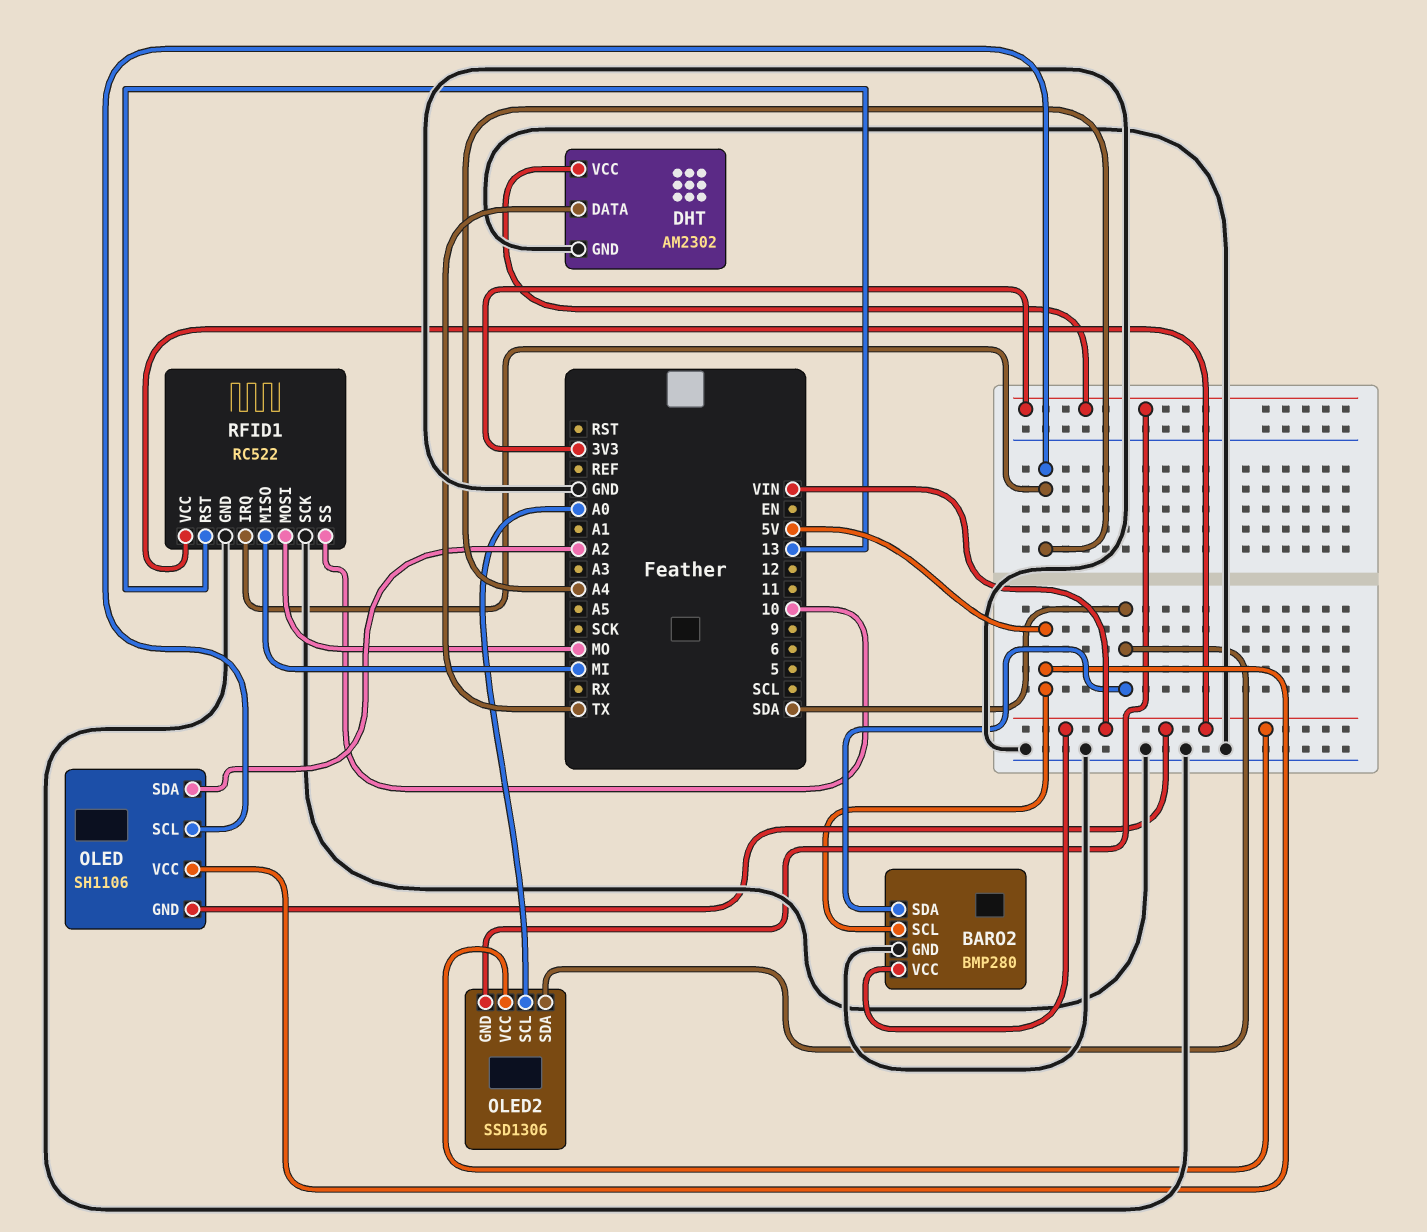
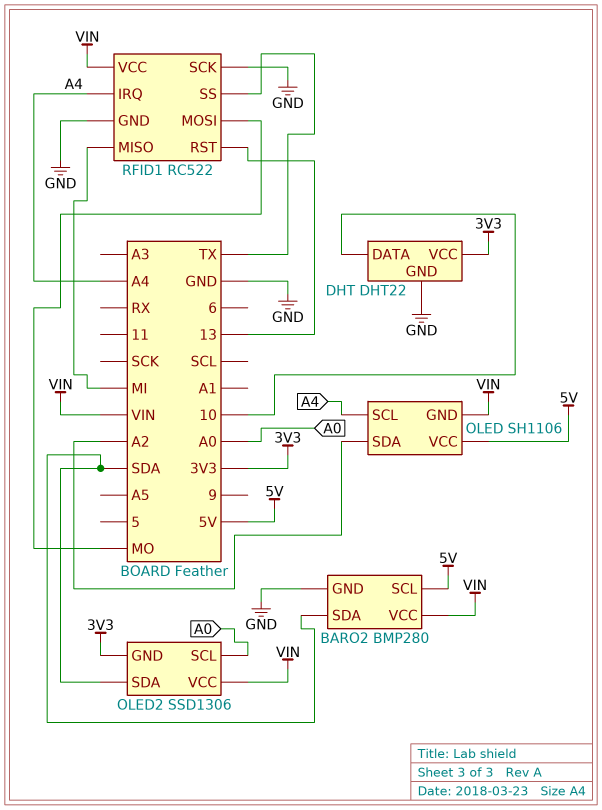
DHT: AM2302 -> DHT22
DHT pin DATA: TX -> 10
RFID1 pin SS: 10 -> TX

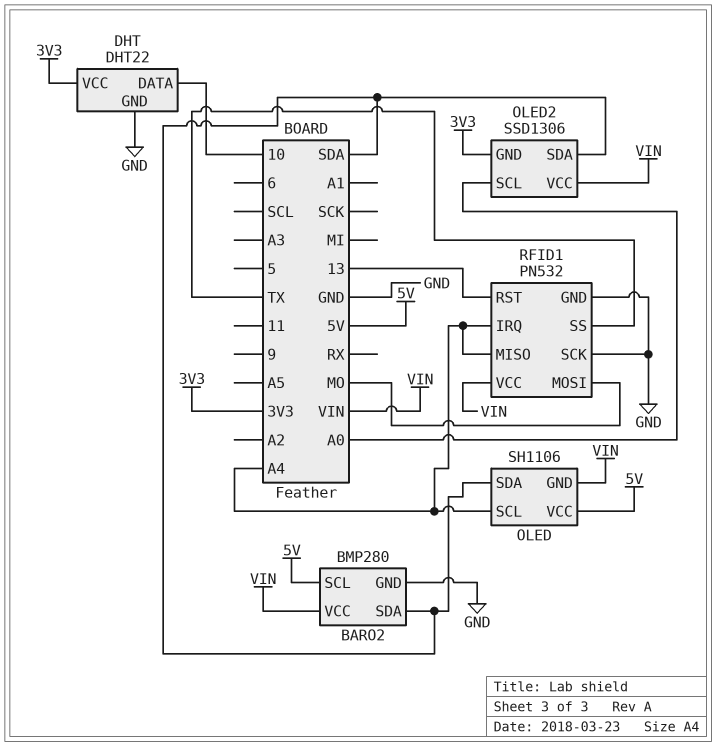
OLED pin SDA: A2 -> SDA
RFID1: RC522 -> PN532
RFID1 pin MISO: MI -> A4

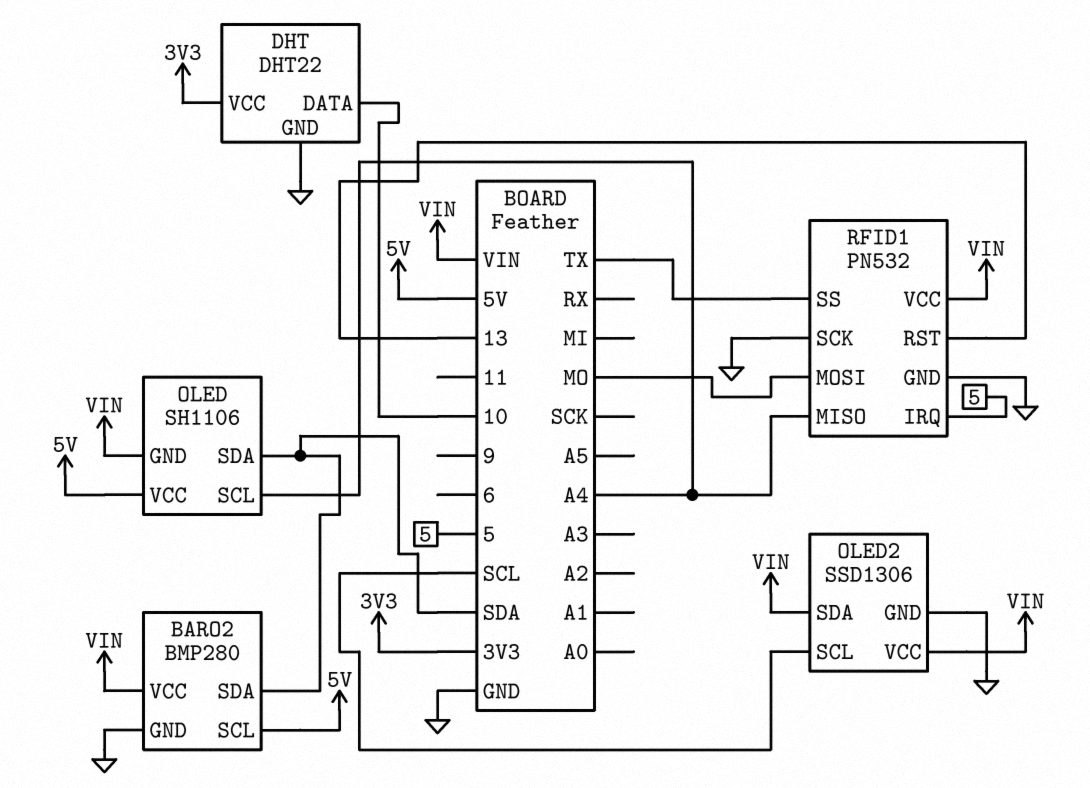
OLED2 pin GND: 3V3 -> GND
OLED2 pin SCL: A0 -> SCL
OLED2 pin SDA: SDA -> VIN
RFID1 pin IRQ: A4 -> 5

